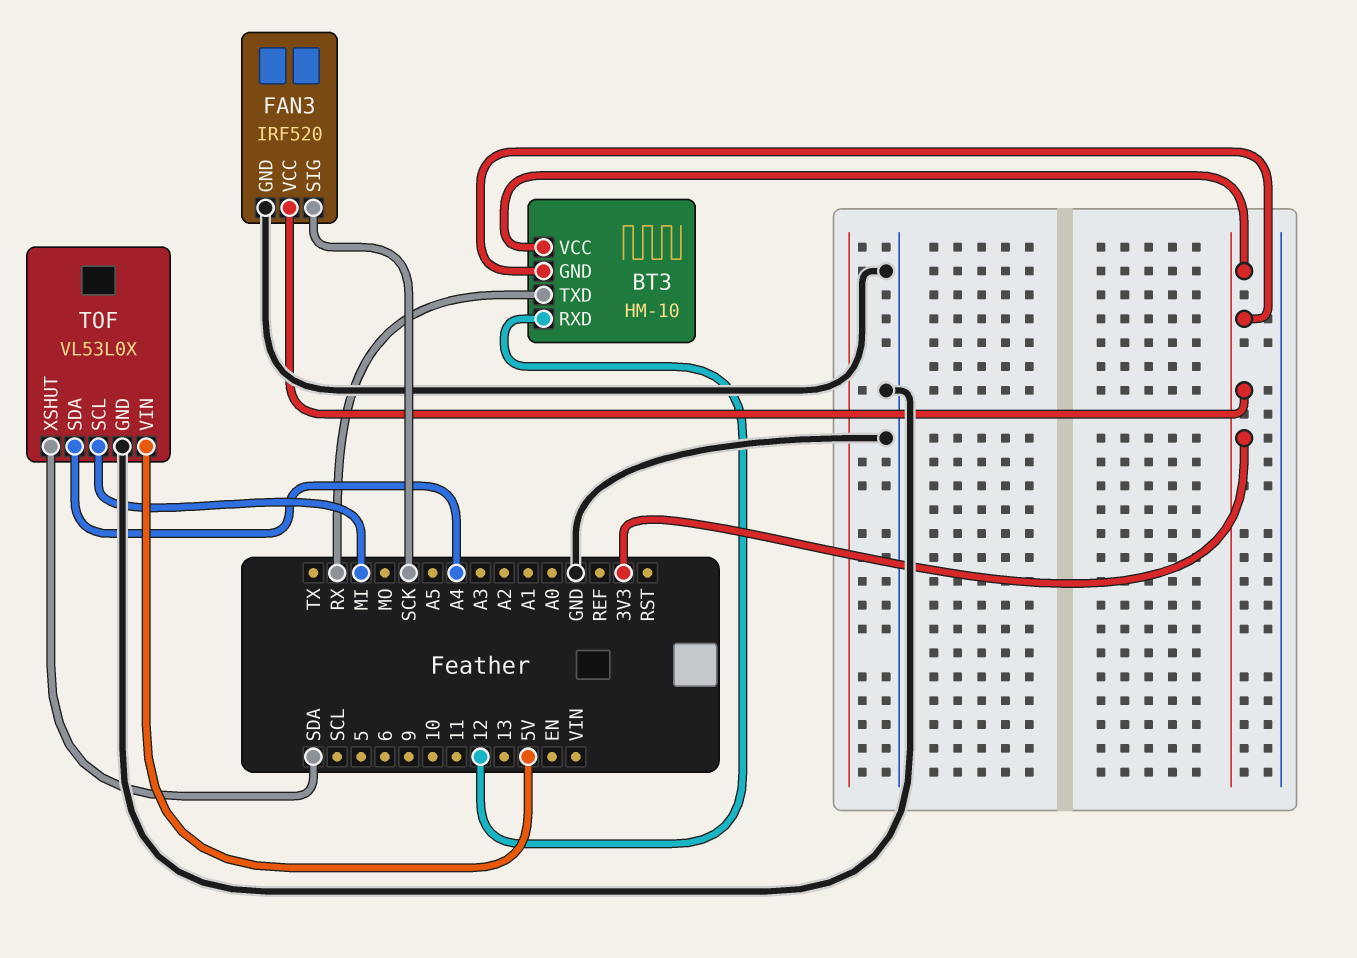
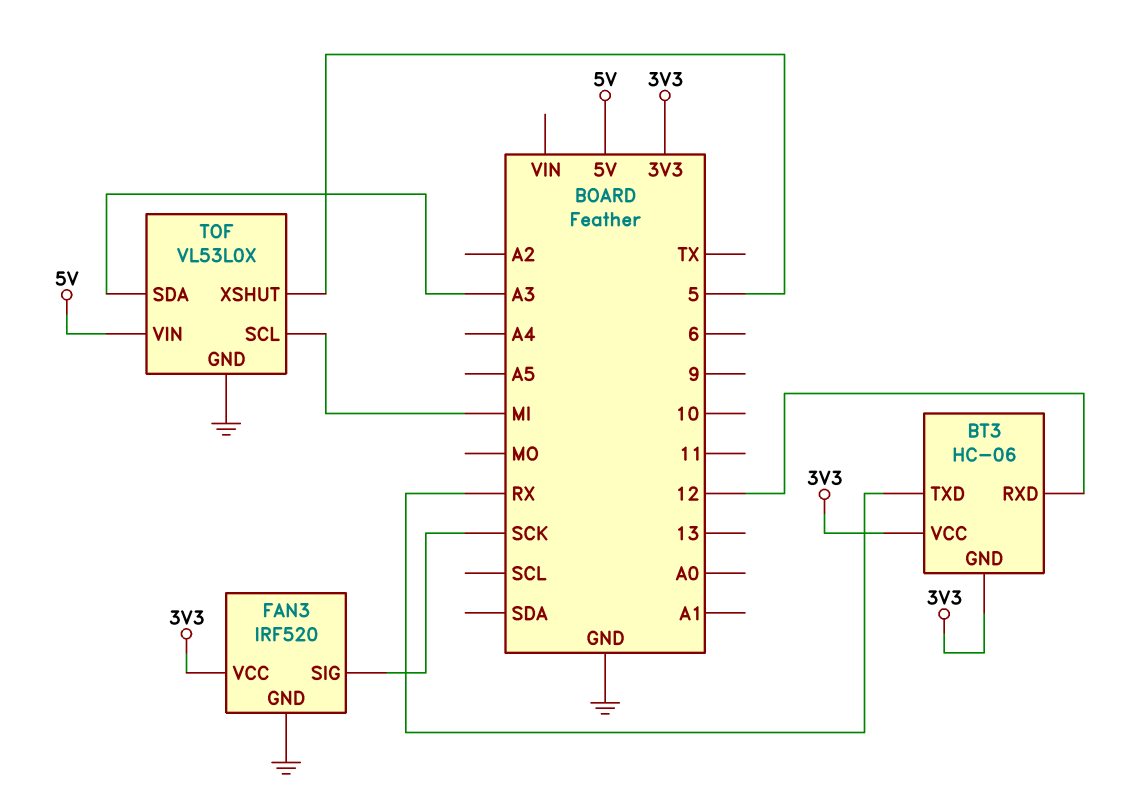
BT3: HM-10 -> HC-06
TOF pin SDA: A4 -> A3
TOF pin XSHUT: SDA -> 5

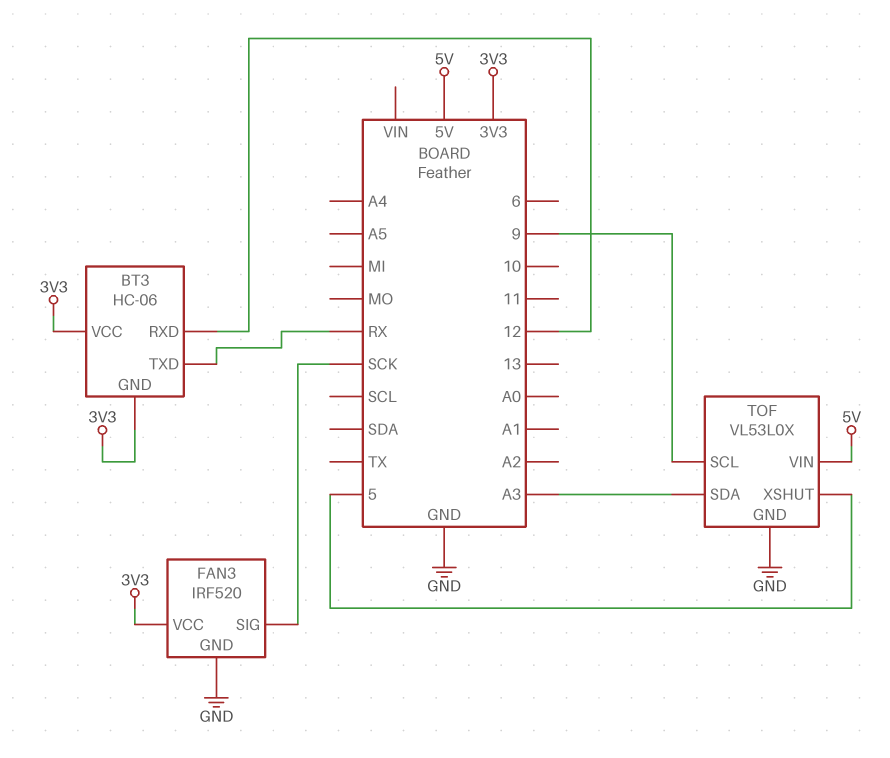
TOF pin SCL: MI -> 9

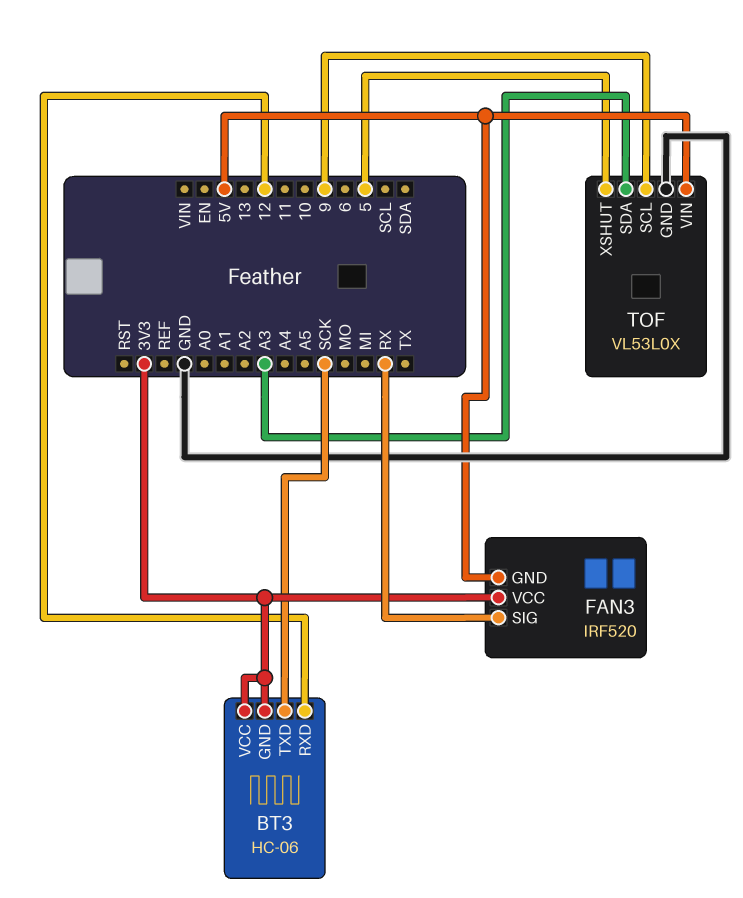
BT3 pin TXD: RX -> SCK
FAN3 pin GND: GND -> 5V
FAN3 pin SIG: SCK -> RX

